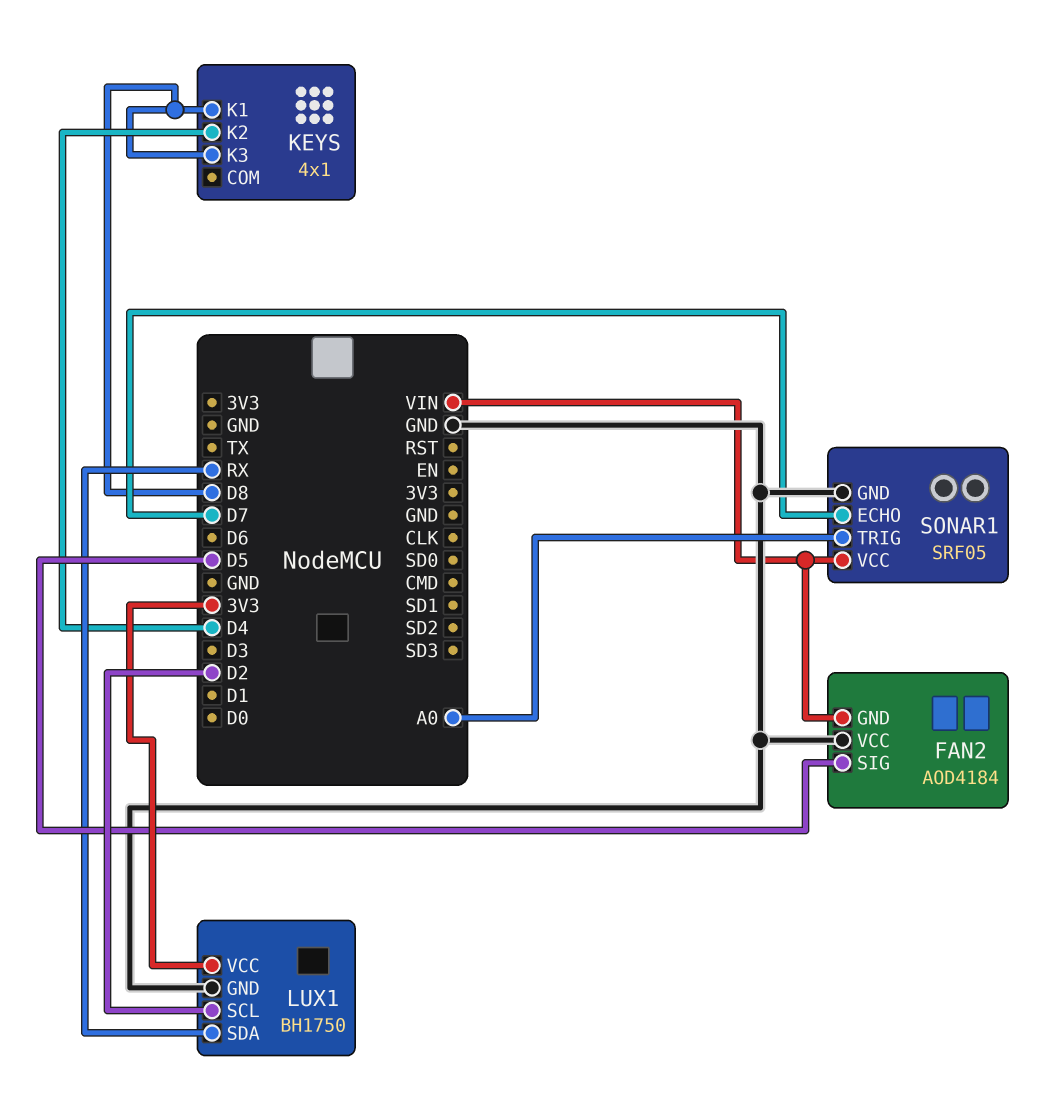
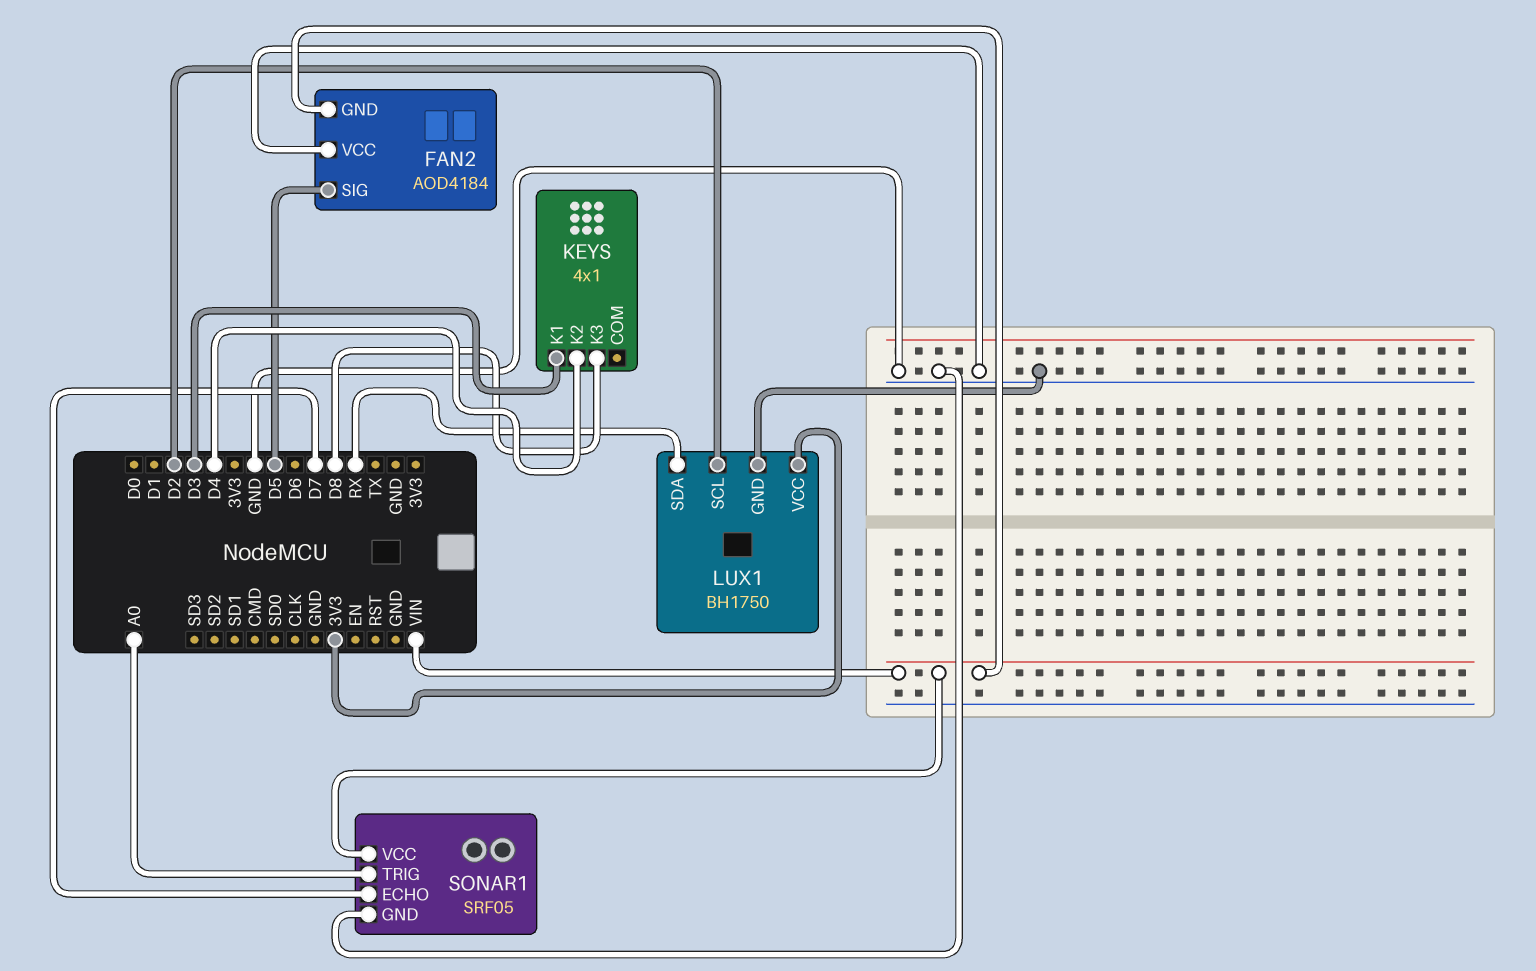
KEYS pin K1: D8 -> D3

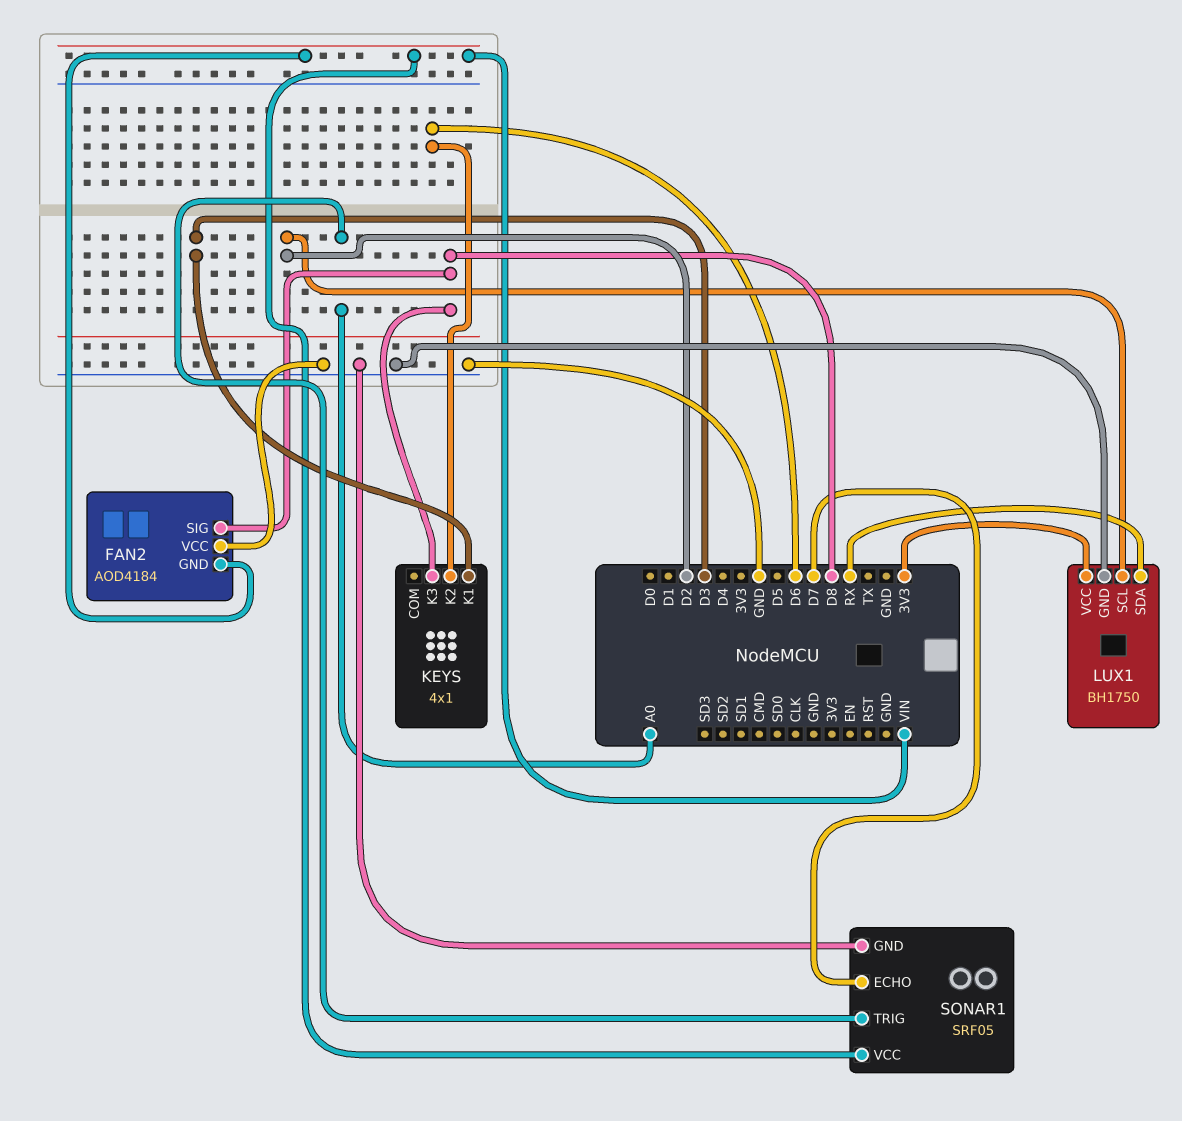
FAN2 pin SIG: D5 -> D8
KEYS pin K2: D4 -> D6

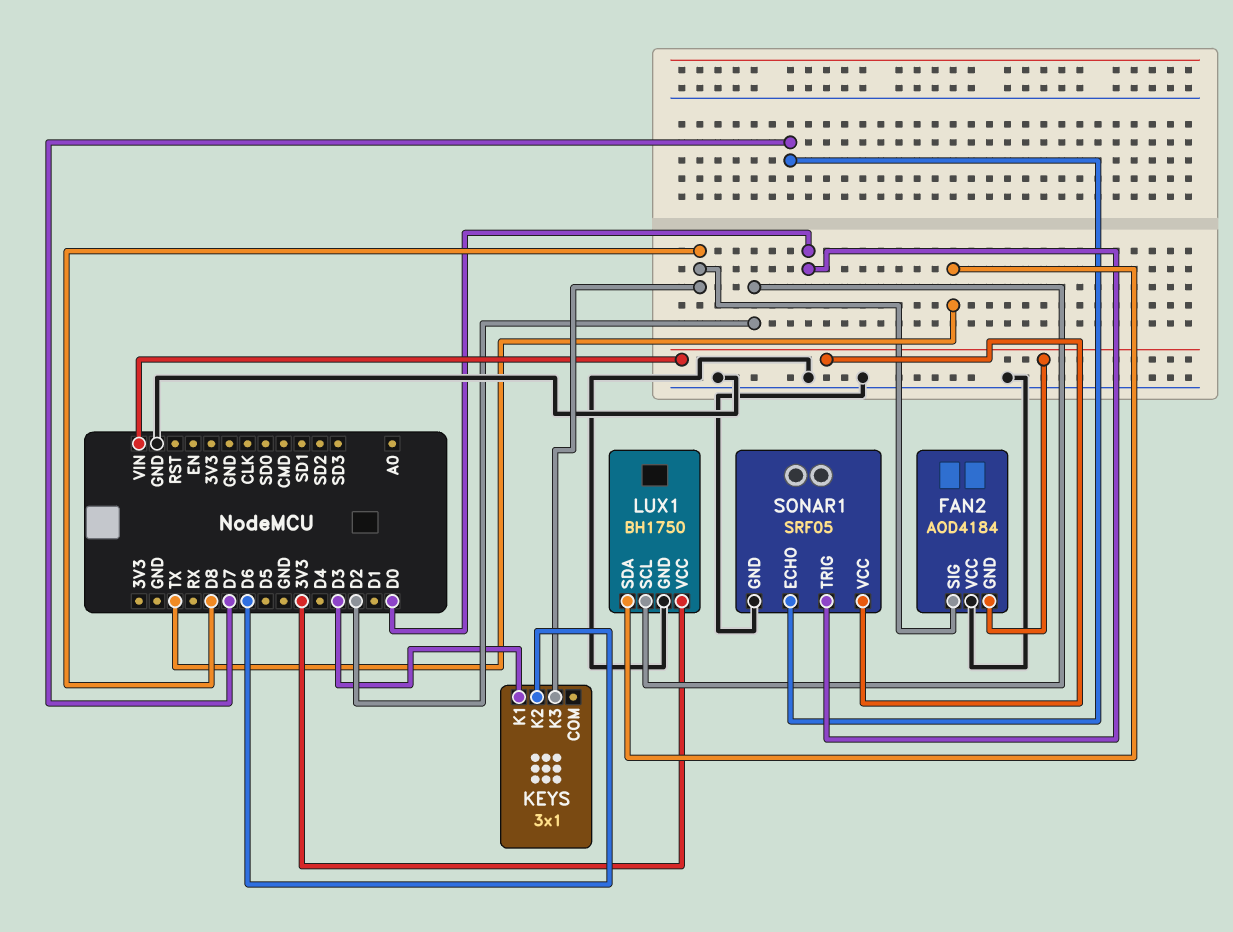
KEYS: 4x1 -> 3x1
LUX1 pin SDA: RX -> TX
SONAR1 pin TRIG: A0 -> D0

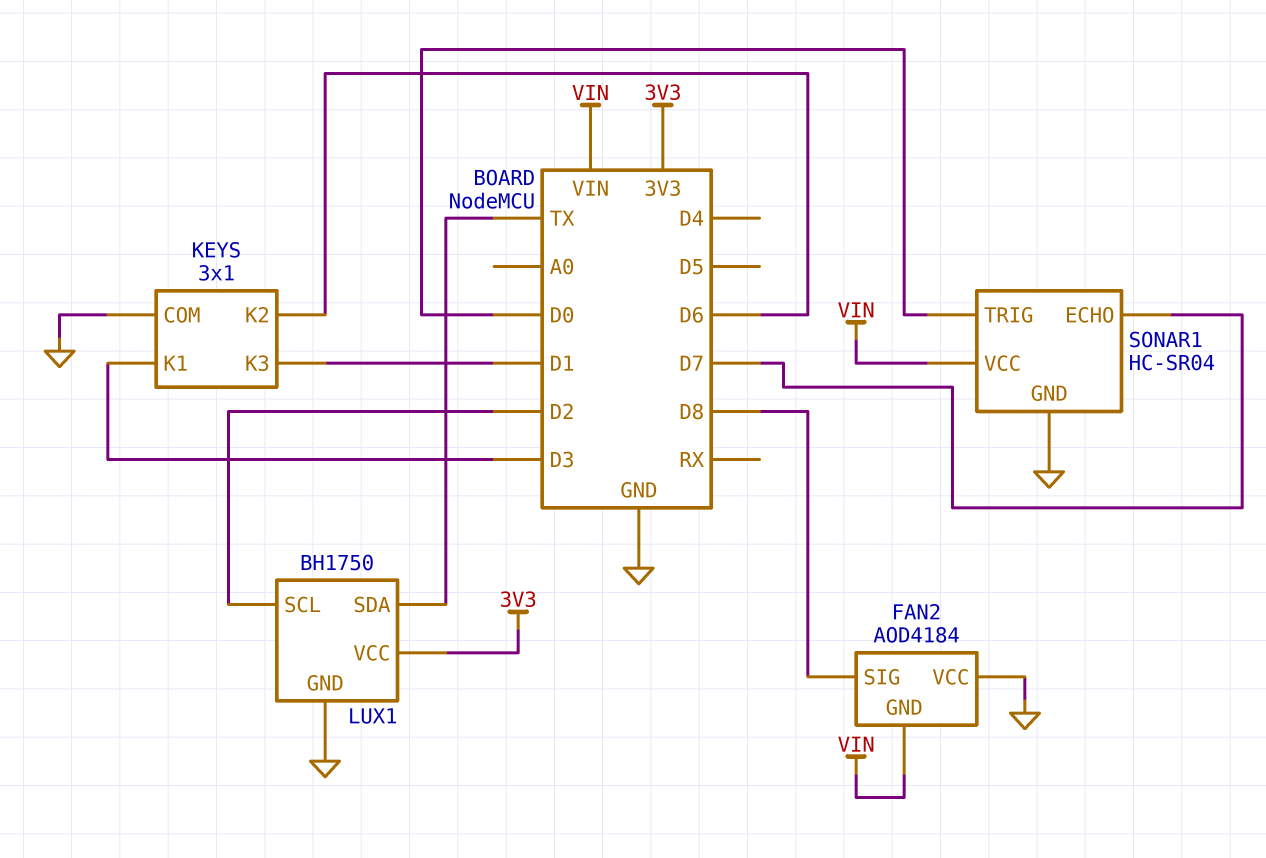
KEYS pin COM: none -> GND
KEYS pin K3: D8 -> D1
SONAR1: SRF05 -> HC-SR04

